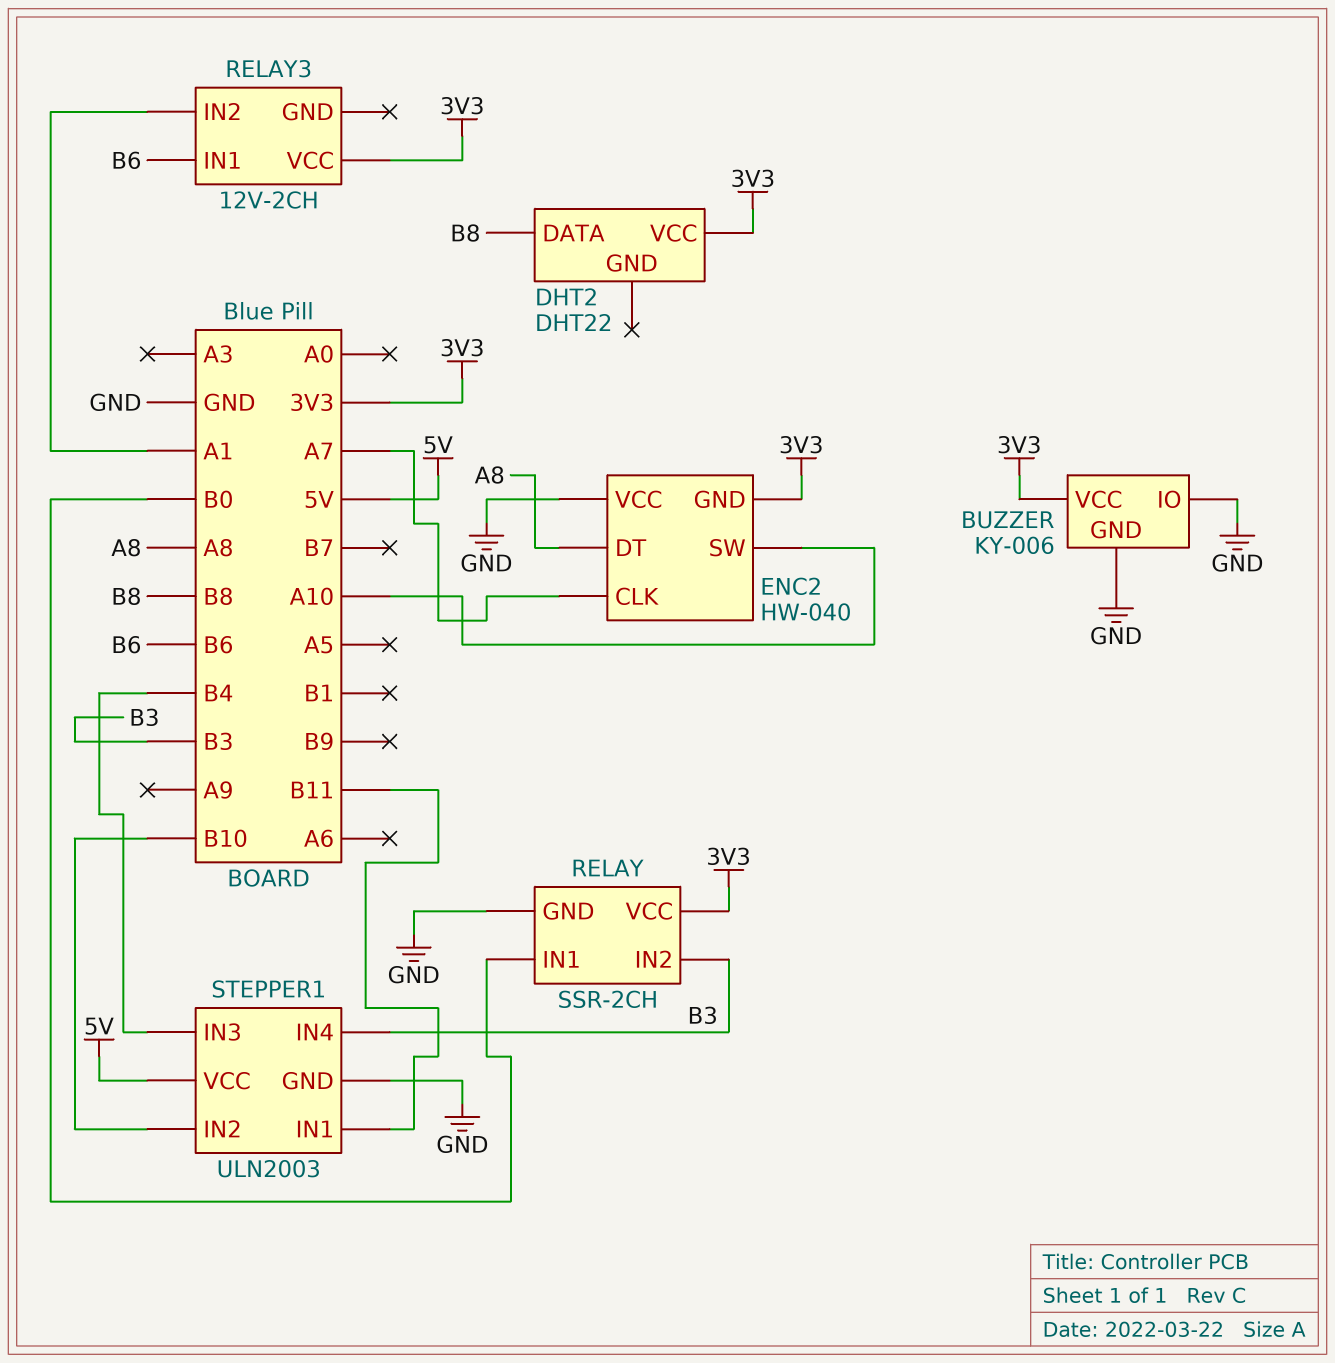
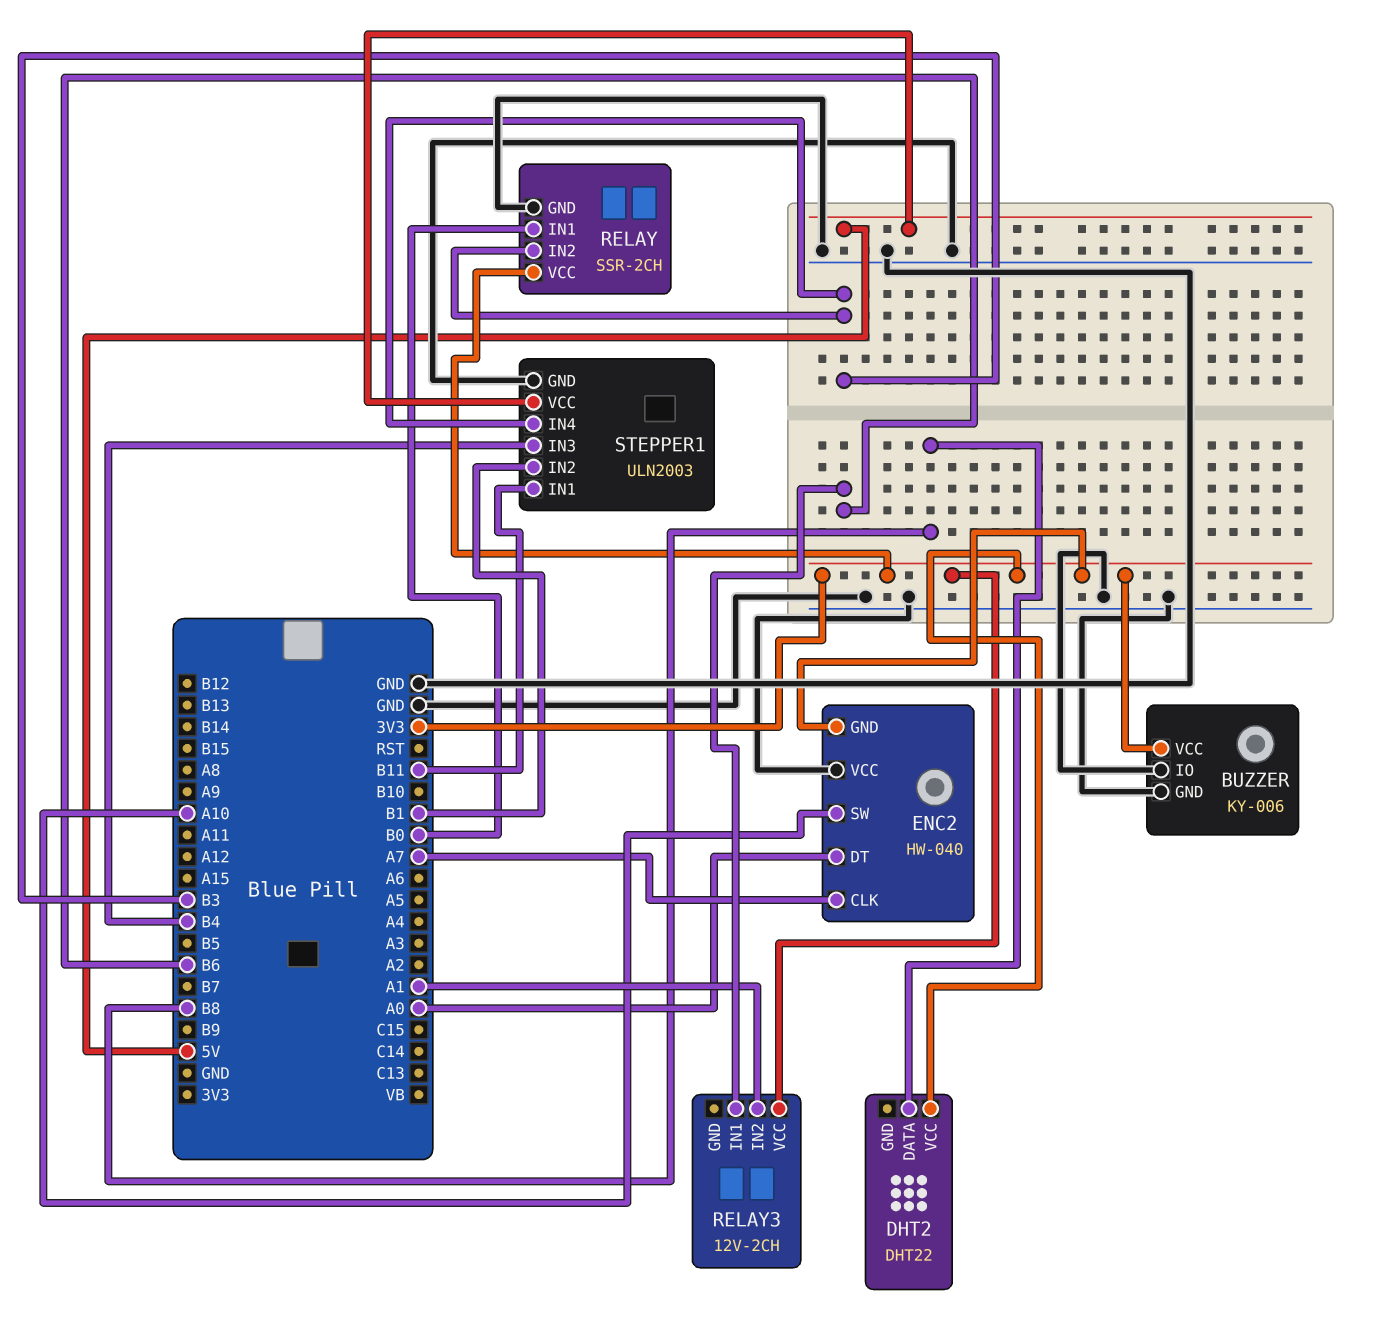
ENC2 pin DT: A8 -> A0
STEPPER1 pin IN2: B10 -> B1

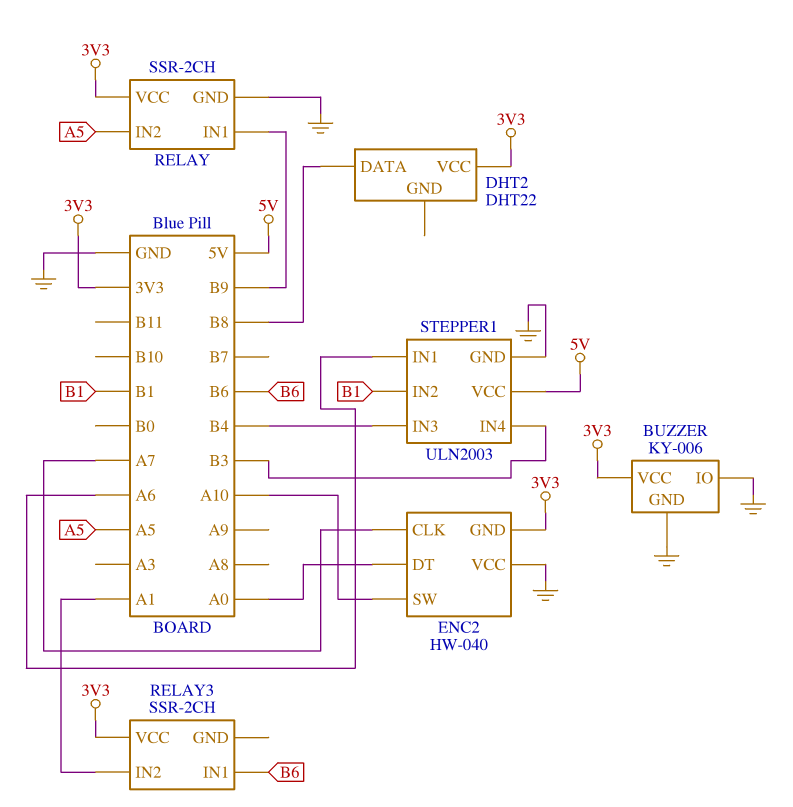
RELAY pin IN1: B0 -> B9
RELAY pin IN2: B3 -> A5
RELAY3: 12V-2CH -> SSR-2CH
STEPPER1 pin IN1: B11 -> A6

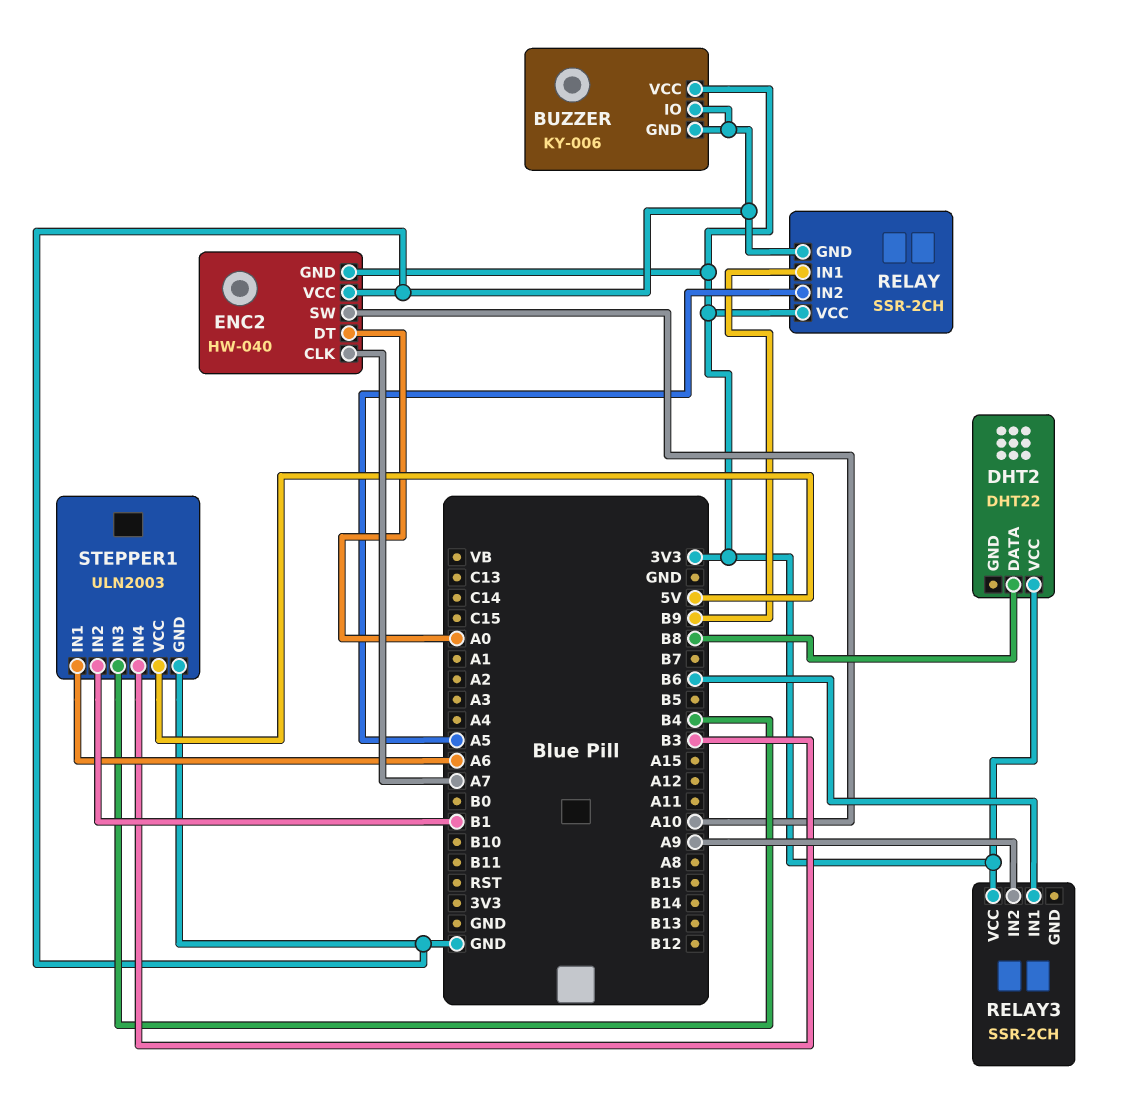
RELAY3 pin IN2: A1 -> A9

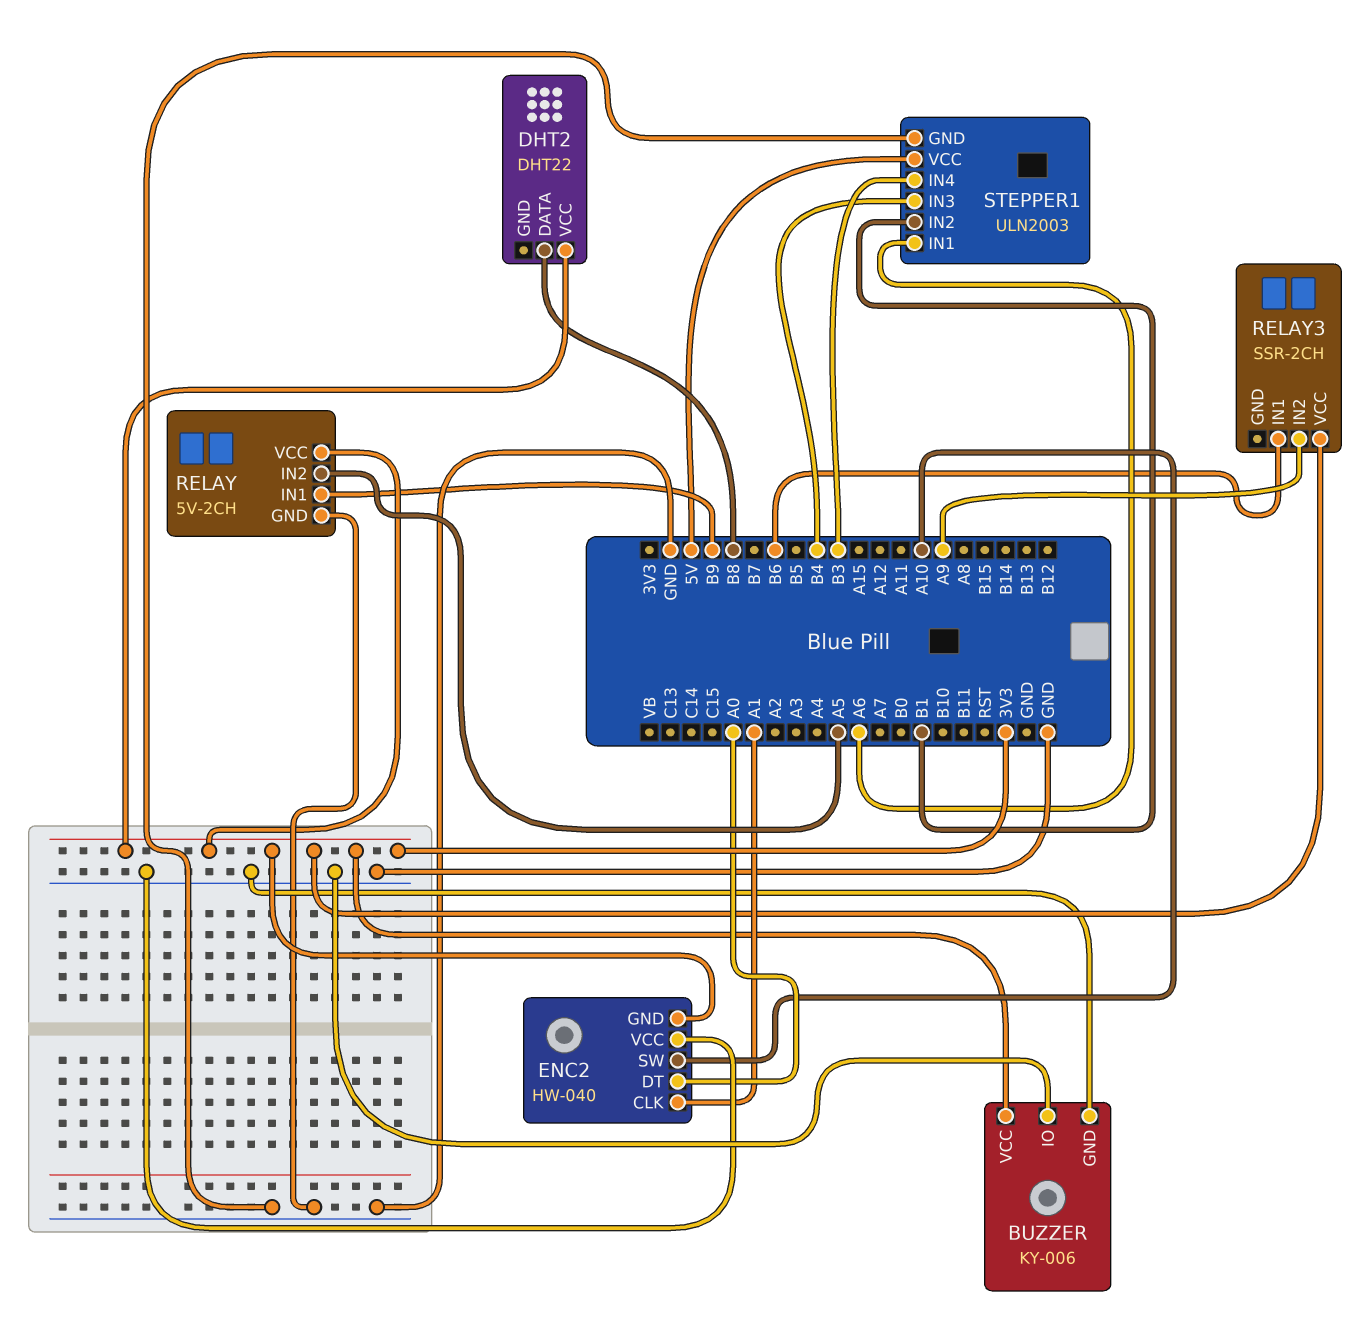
ENC2 pin CLK: A7 -> A1
RELAY: SSR-2CH -> 5V-2CH

